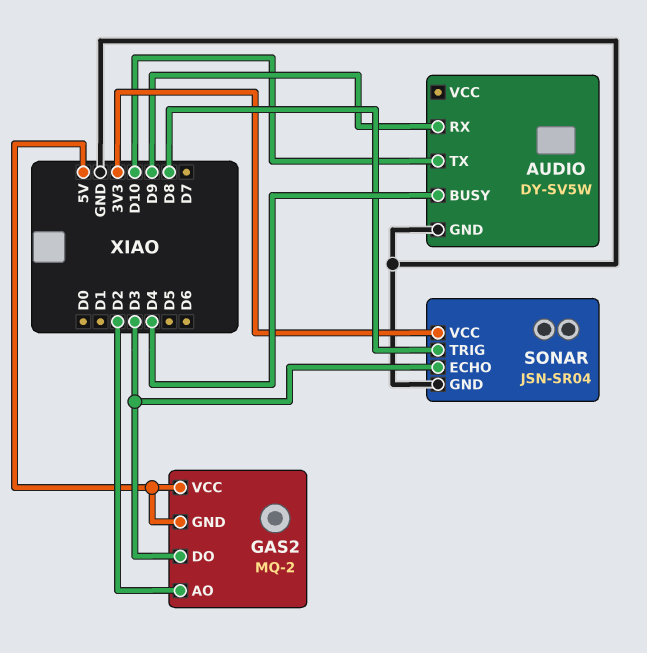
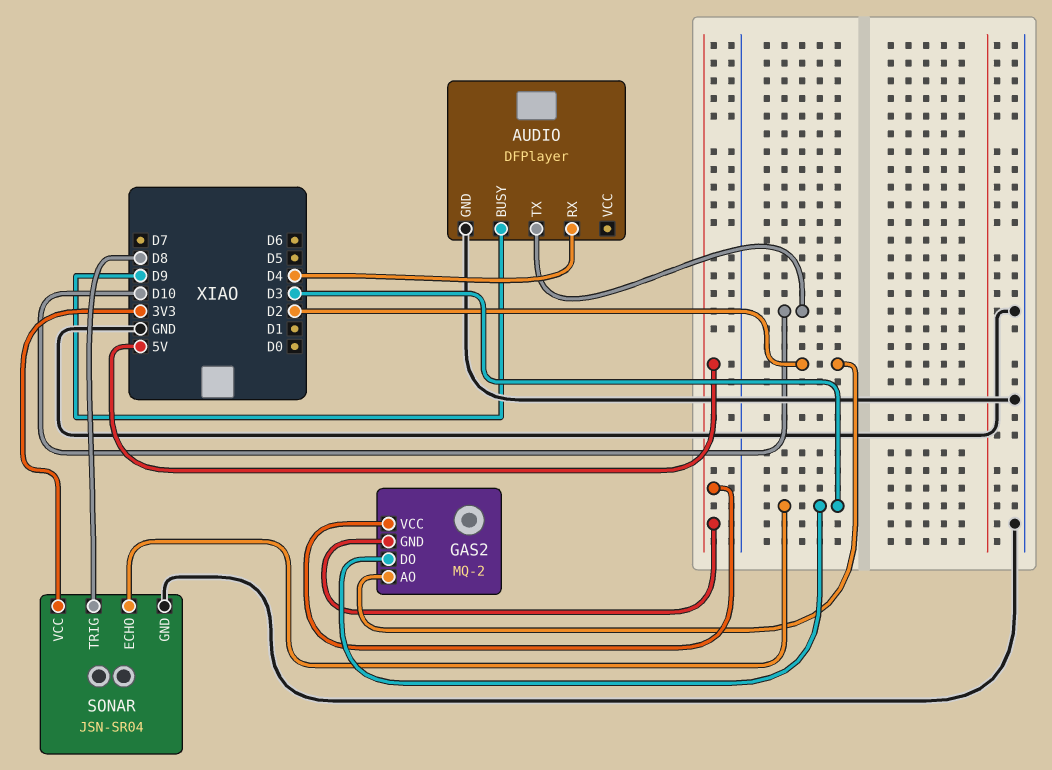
AUDIO: DY-SV5W -> DFPlayer
AUDIO pin BUSY: D4 -> D9
AUDIO pin RX: D9 -> D4

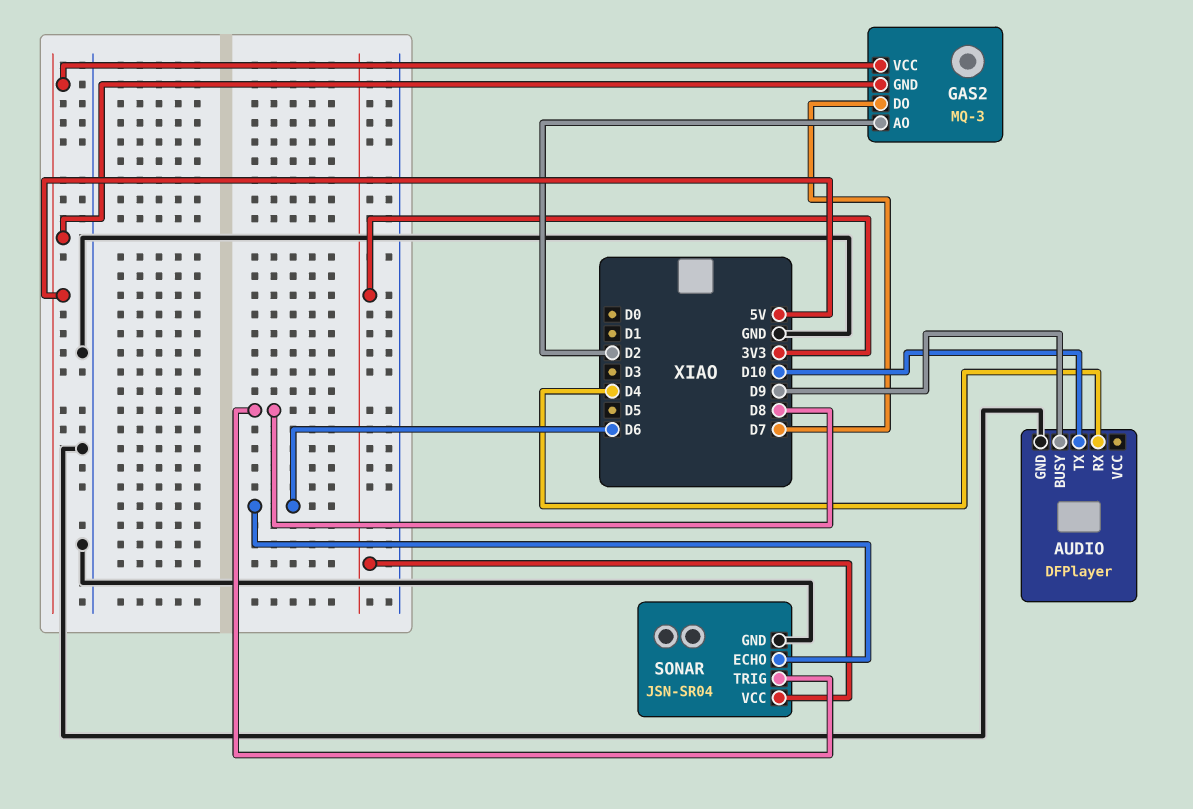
GAS2: MQ-2 -> MQ-3
GAS2 pin DO: D3 -> D7
SONAR pin ECHO: D3 -> D6

